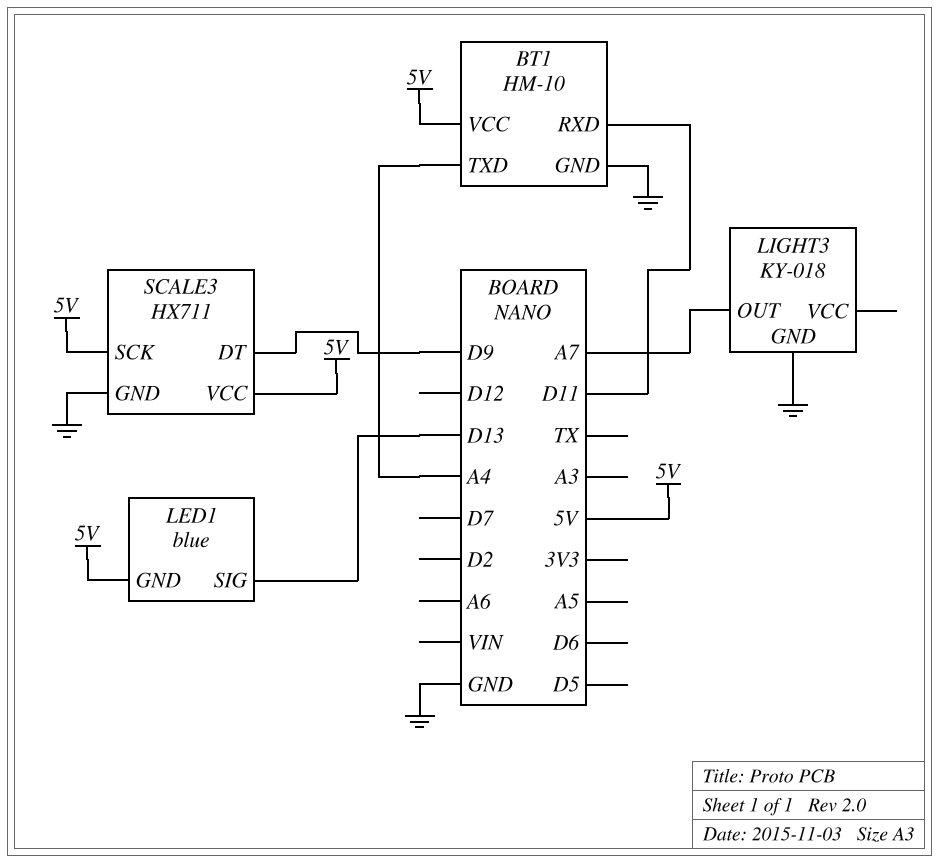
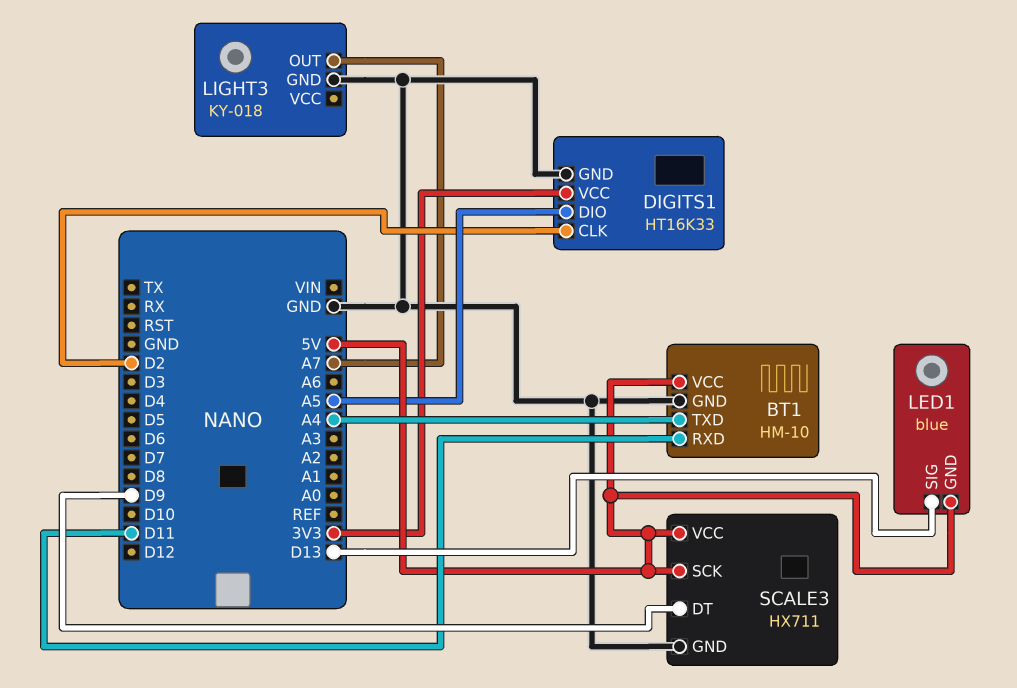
DIGITS1: none -> HT16K33
DIGITS1 pin CLK: none -> D2
DIGITS1 pin DIO: none -> A5
DIGITS1 pin GND: none -> GND
DIGITS1 pin VCC: none -> 3V3

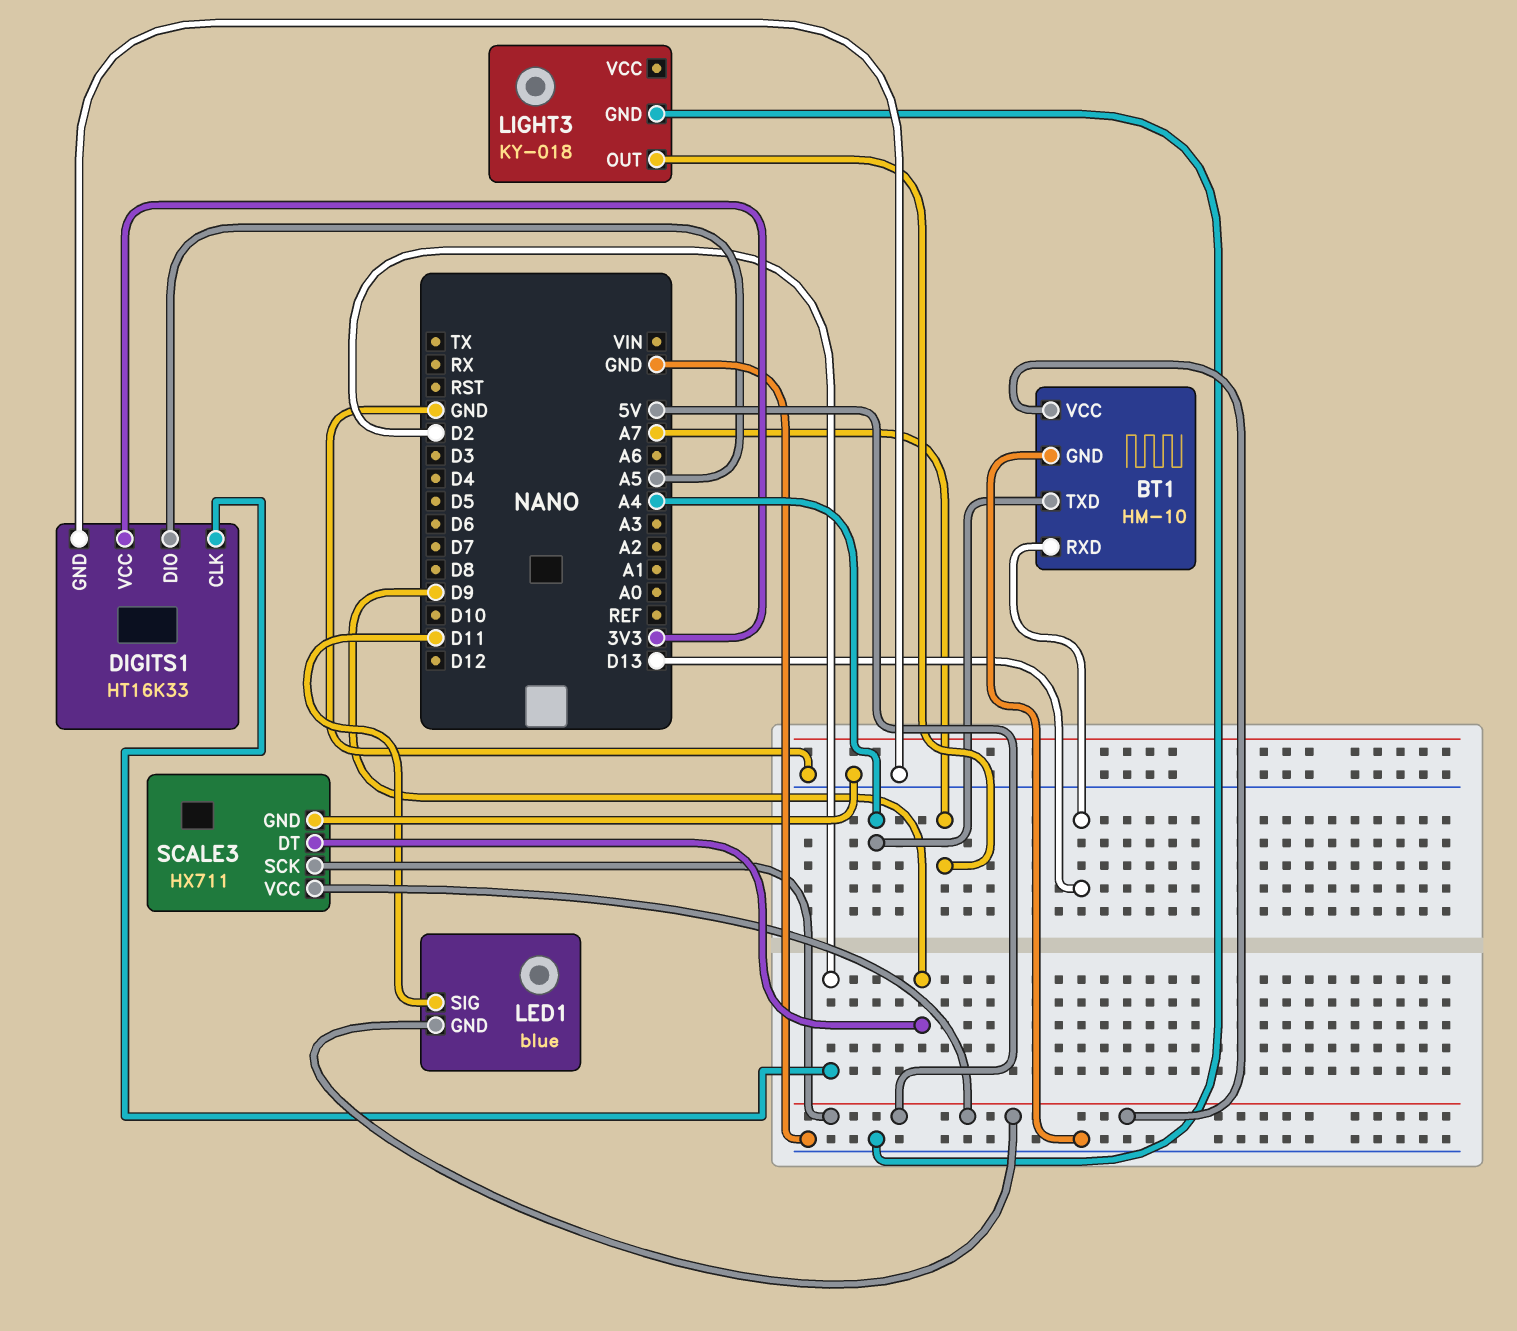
BT1 pin RXD: D11 -> D13
LED1 pin SIG: D13 -> D11

